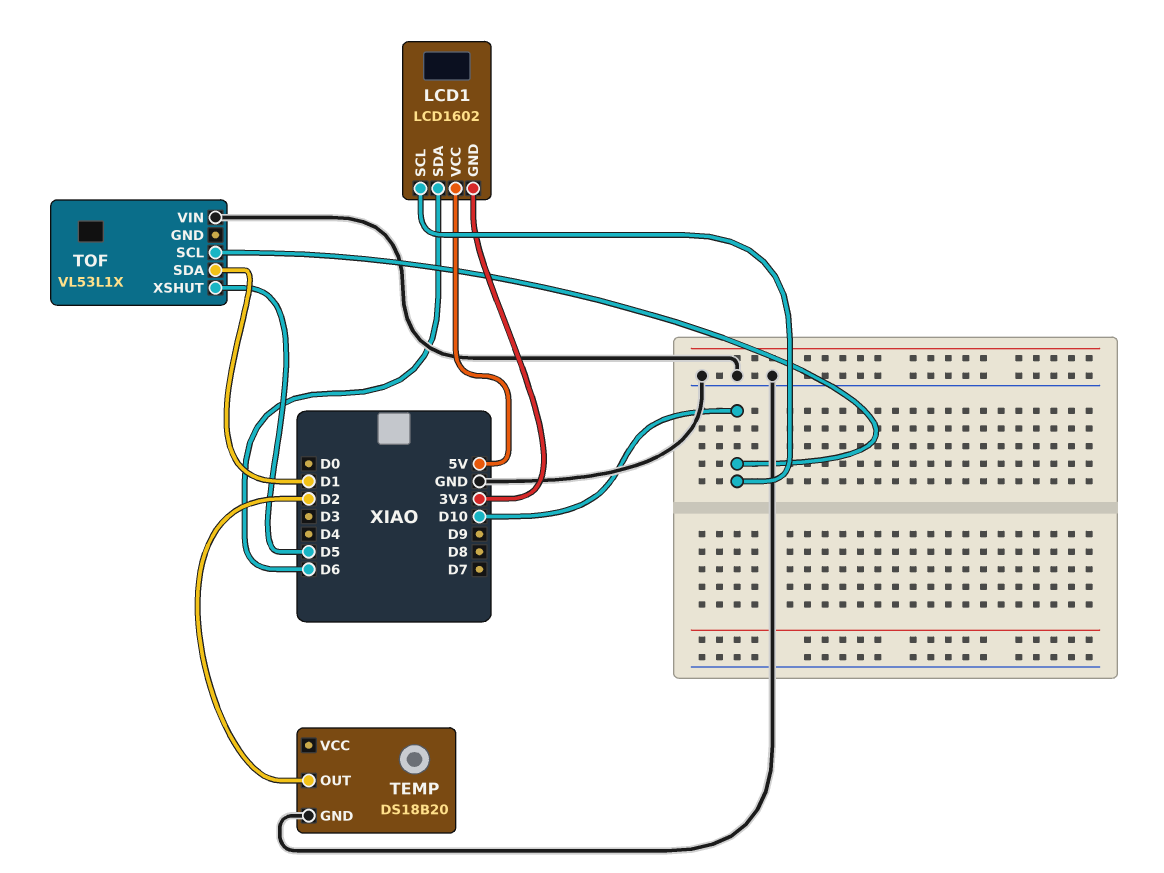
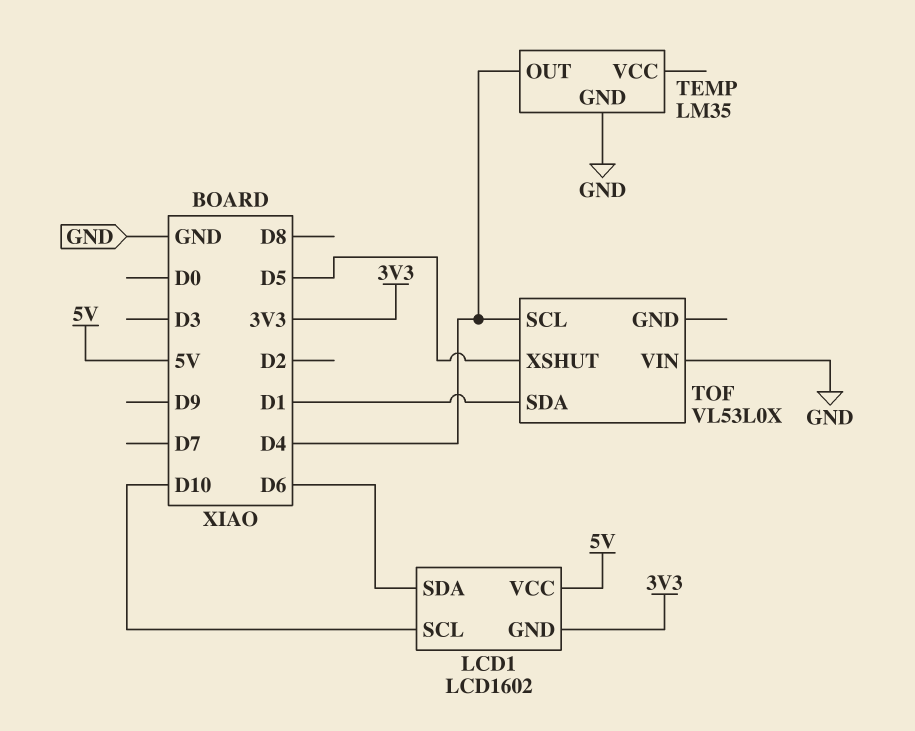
TEMP: DS18B20 -> LM35
TEMP pin OUT: D2 -> D4
TOF: VL53L1X -> VL53L0X
TOF pin SCL: D10 -> D4

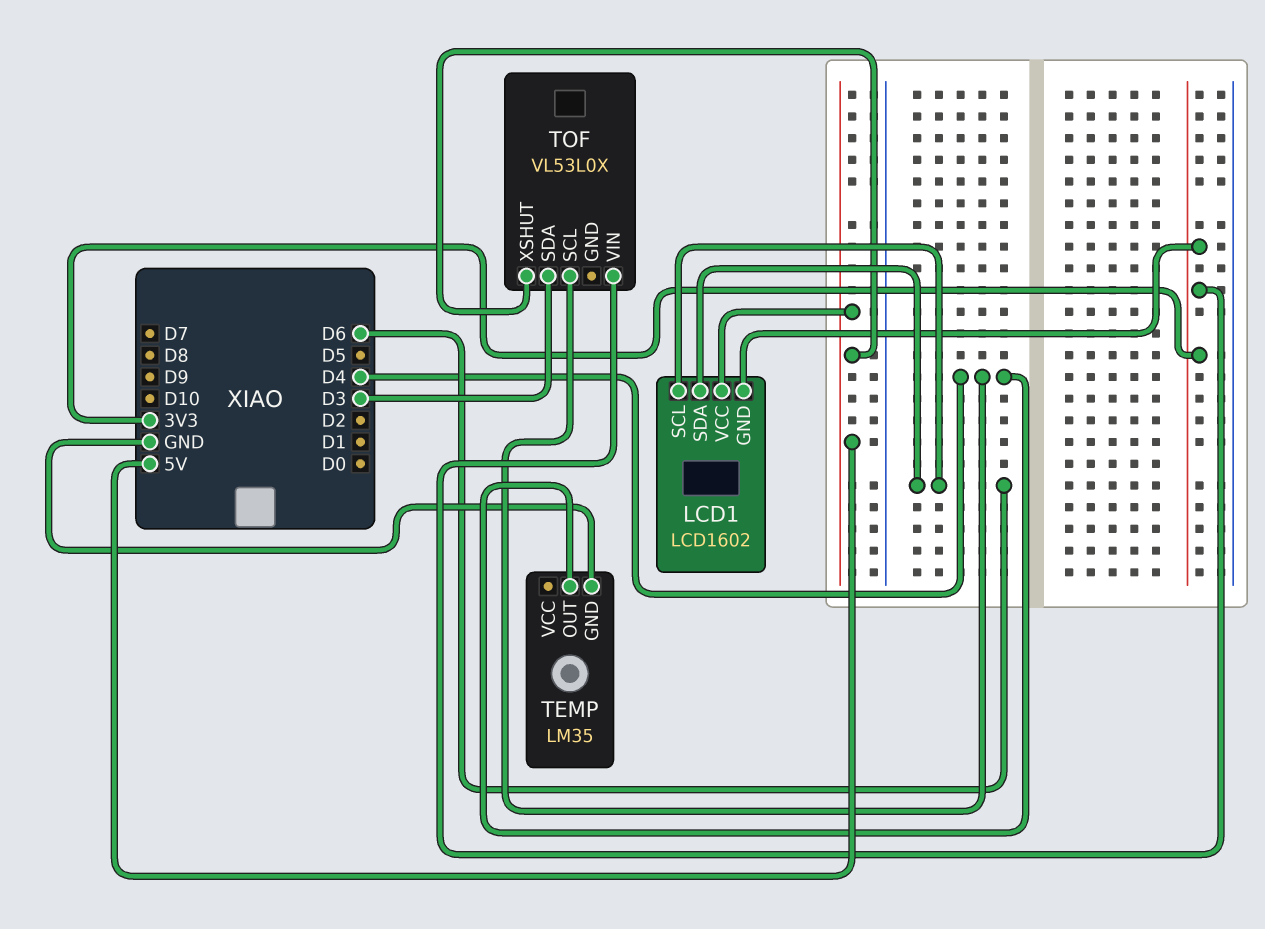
LCD1 pin SCL: D10 -> D6
TOF pin SDA: D1 -> D3
TOF pin VIN: GND -> 3V3
TOF pin XSHUT: D5 -> 5V

